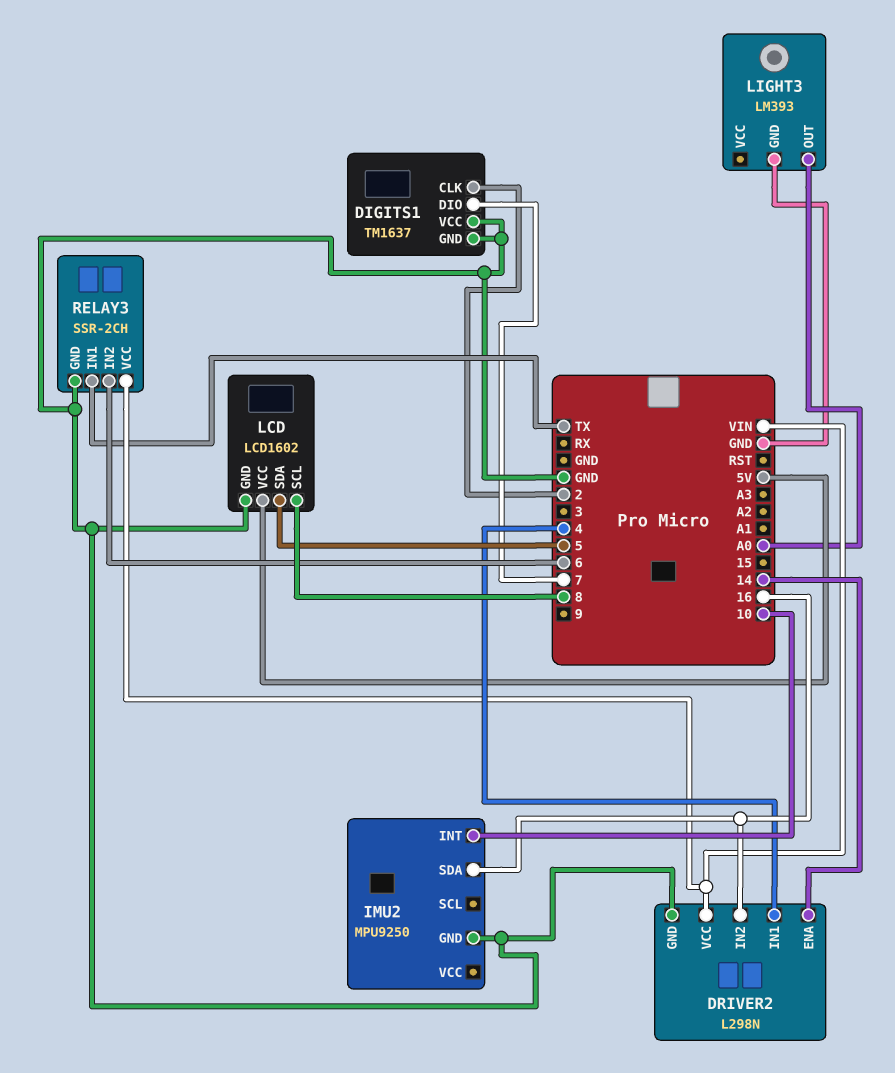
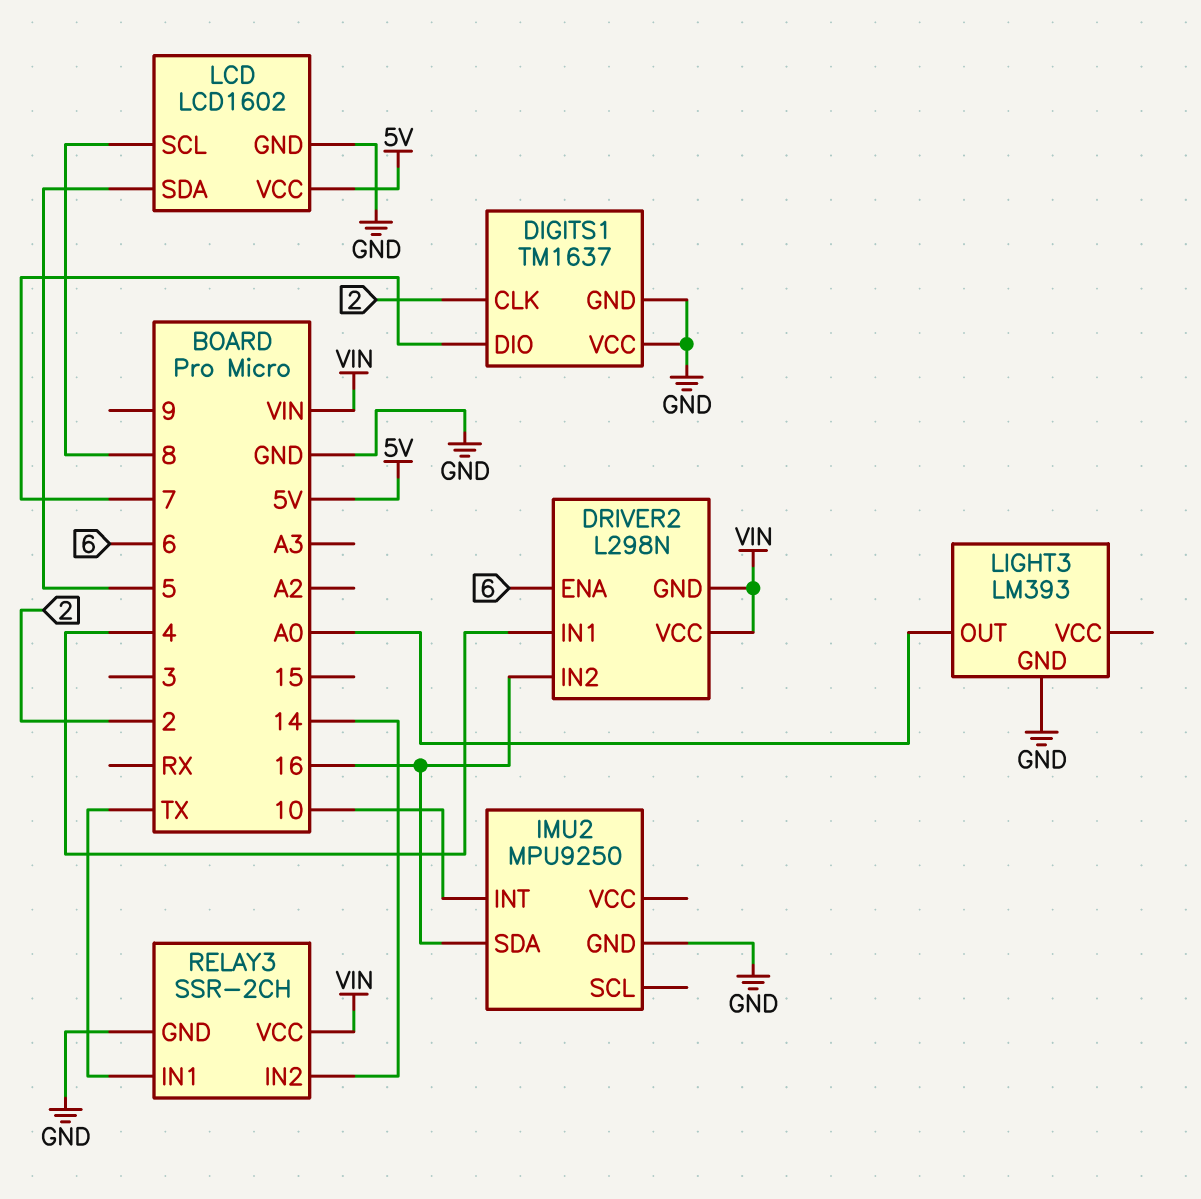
DRIVER2 pin ENA: 14 -> 6
DRIVER2 pin GND: GND -> VIN
RELAY3 pin IN2: 6 -> 14

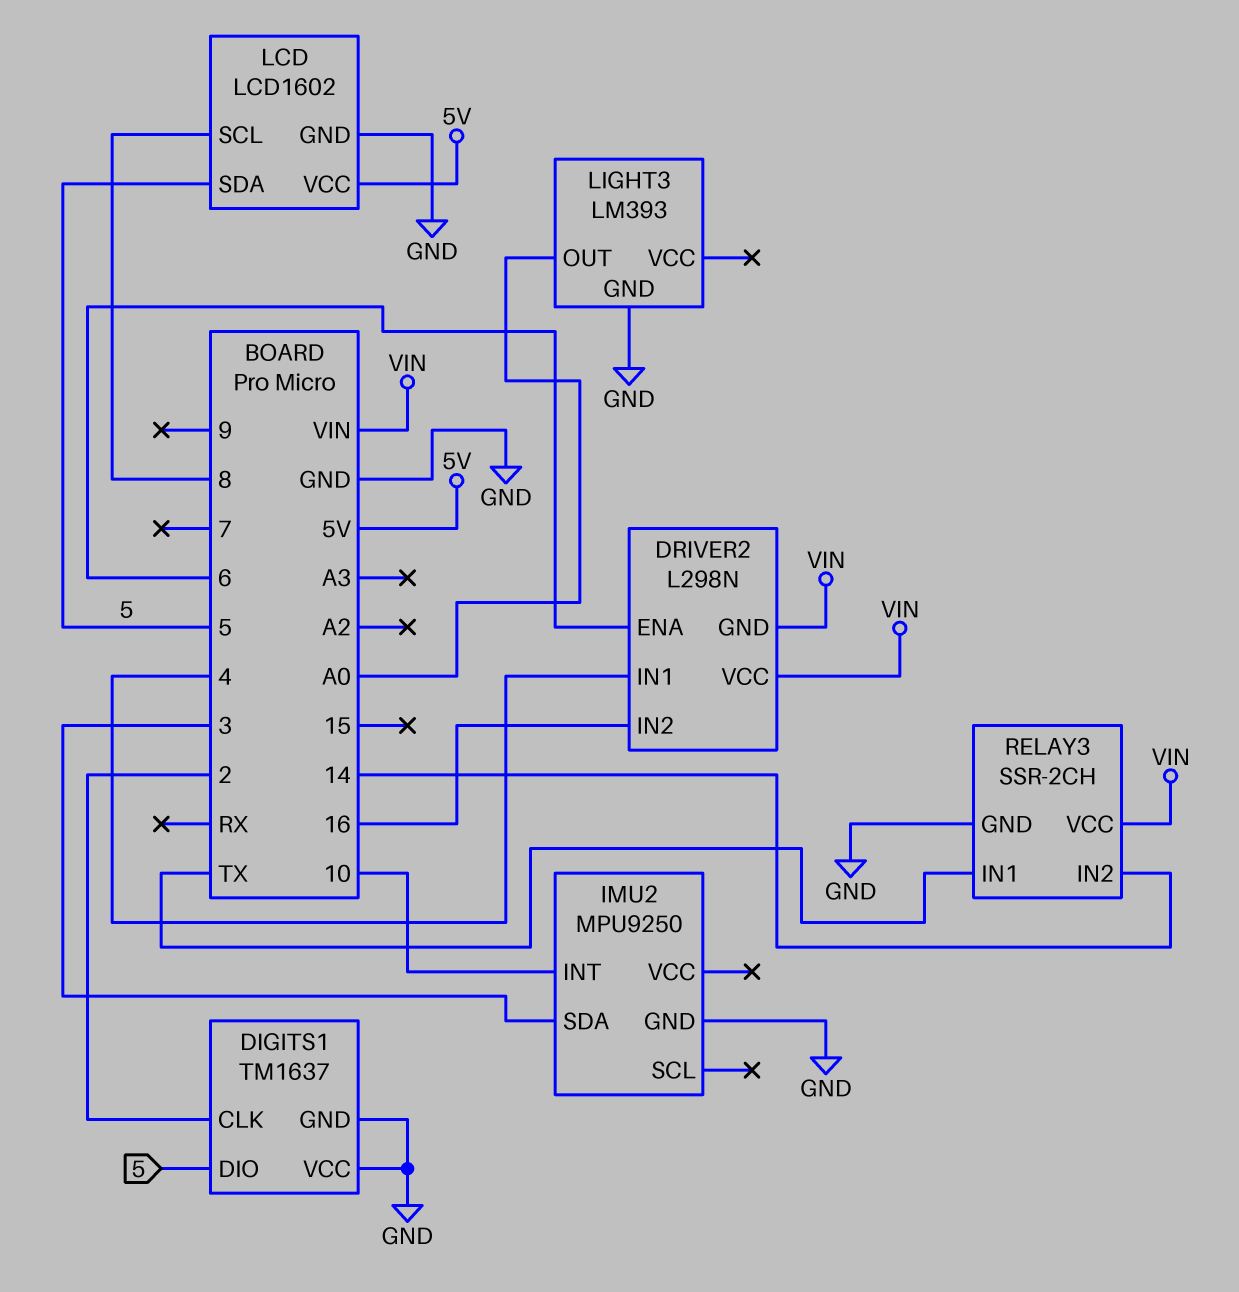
DIGITS1 pin DIO: 7 -> 5
IMU2 pin SDA: 16 -> 3

